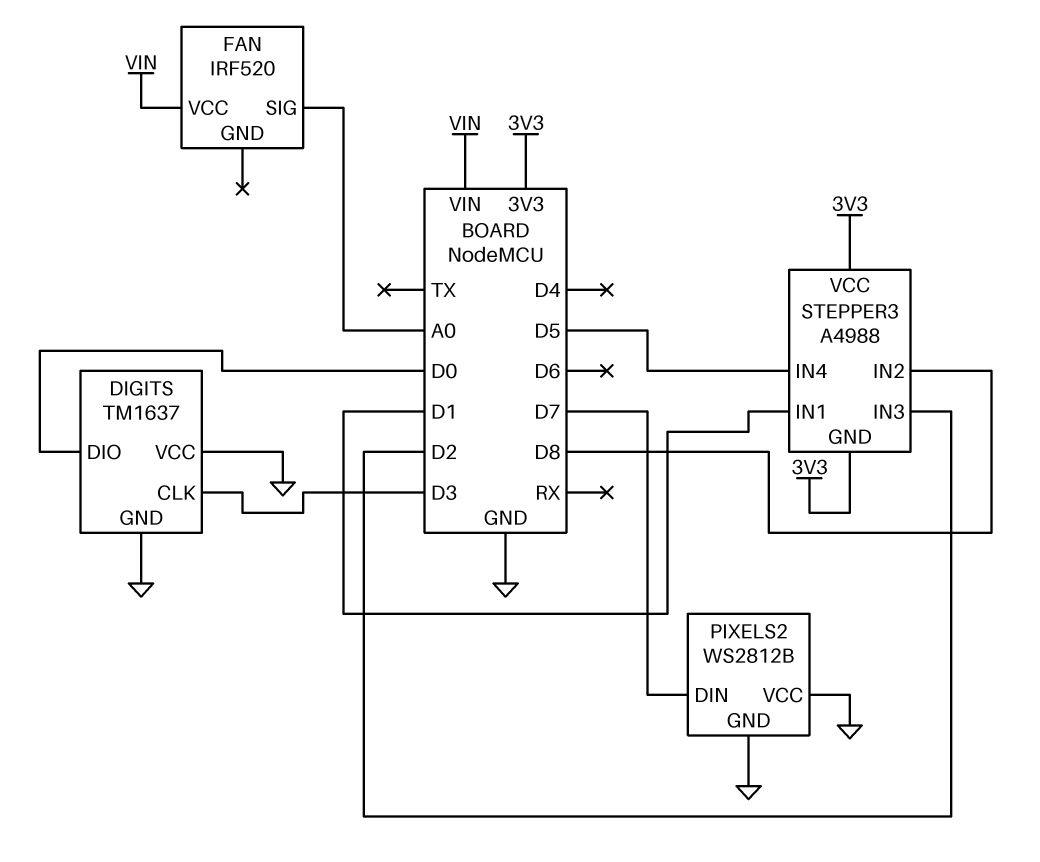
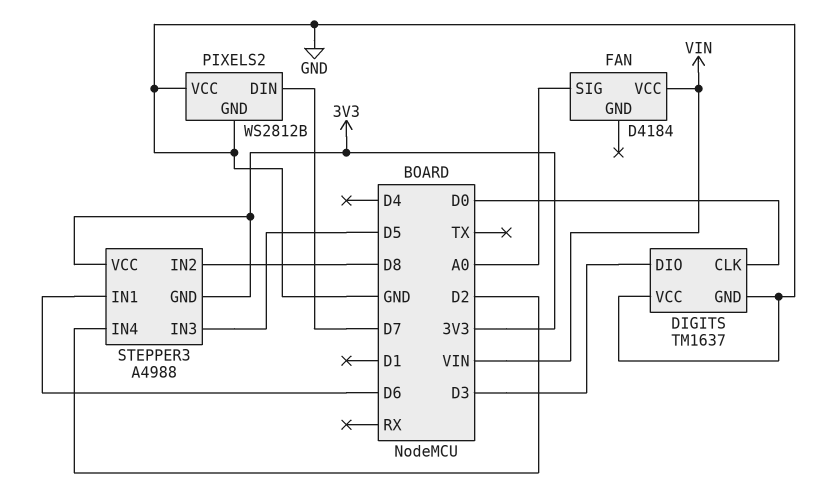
DIGITS pin CLK: D3 -> D0
DIGITS pin DIO: D0 -> D3
FAN: IRF520 -> D4184
STEPPER3 pin IN1: D1 -> D6
STEPPER3 pin IN3: D2 -> D5
STEPPER3 pin IN4: D5 -> D2

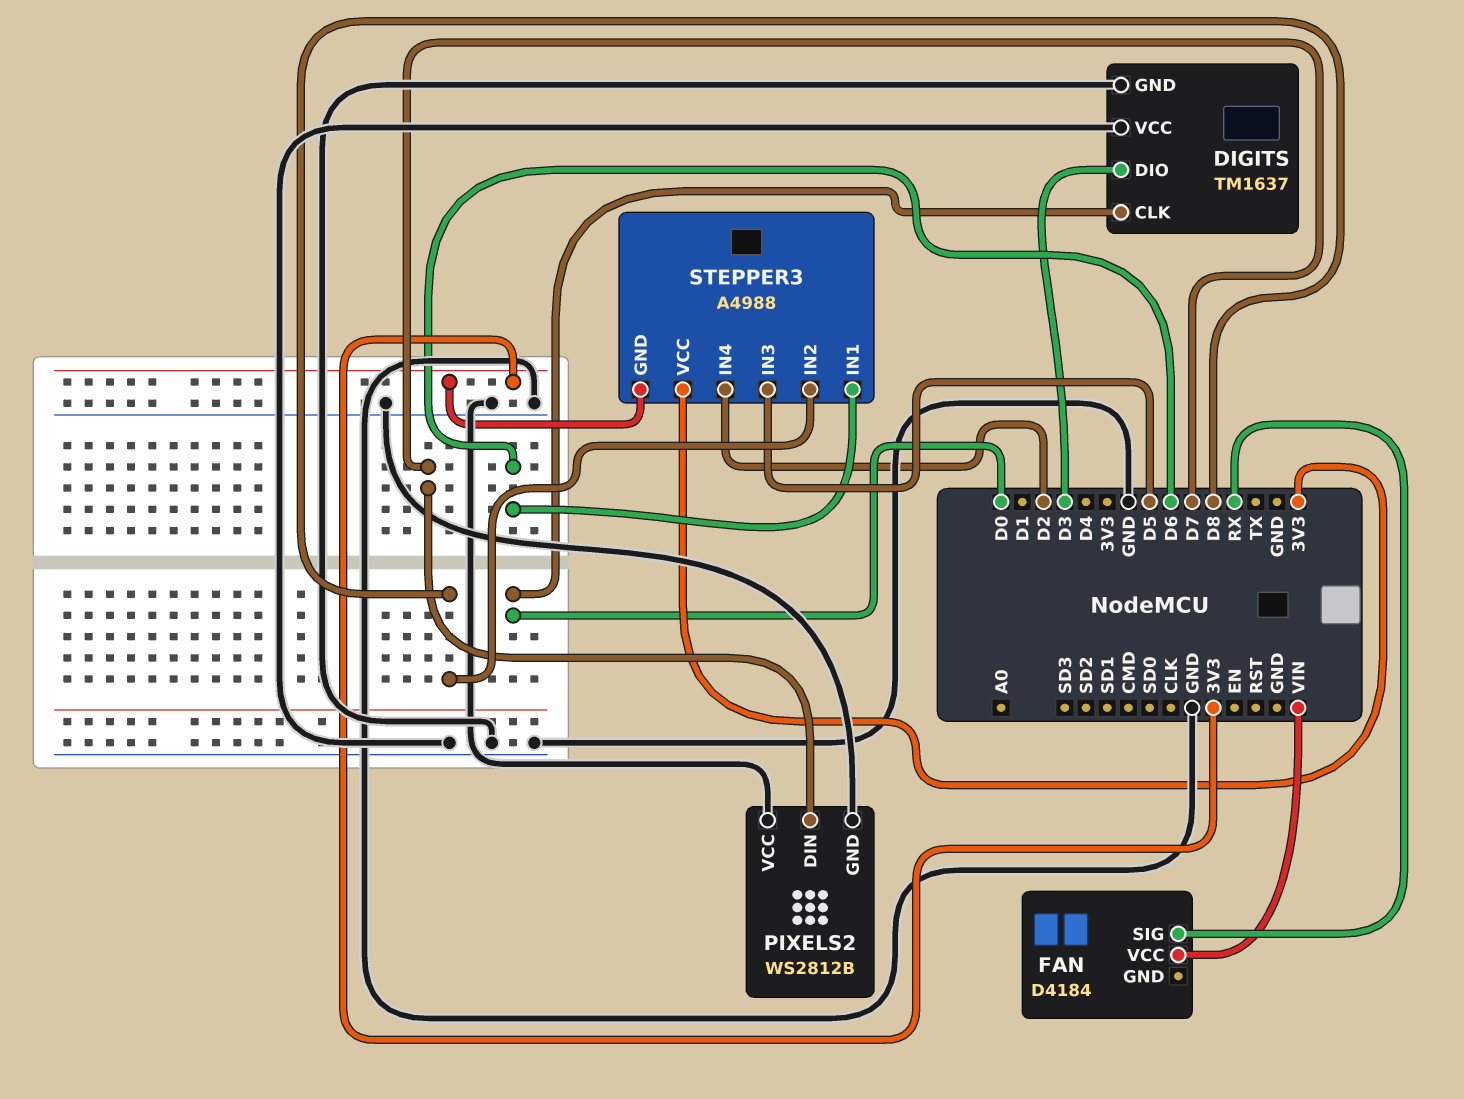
FAN pin SIG: A0 -> RX

